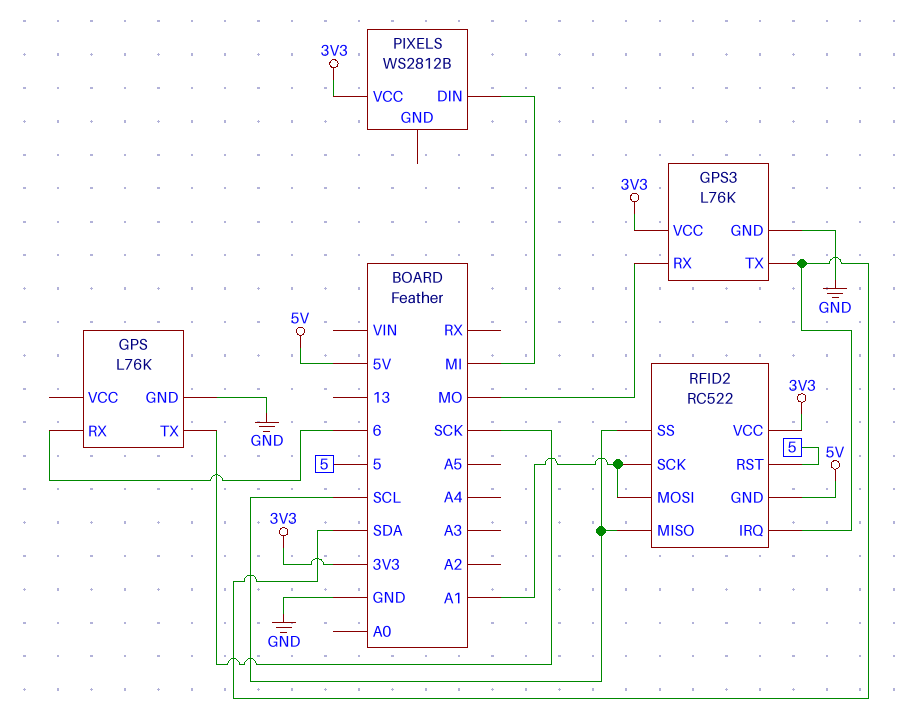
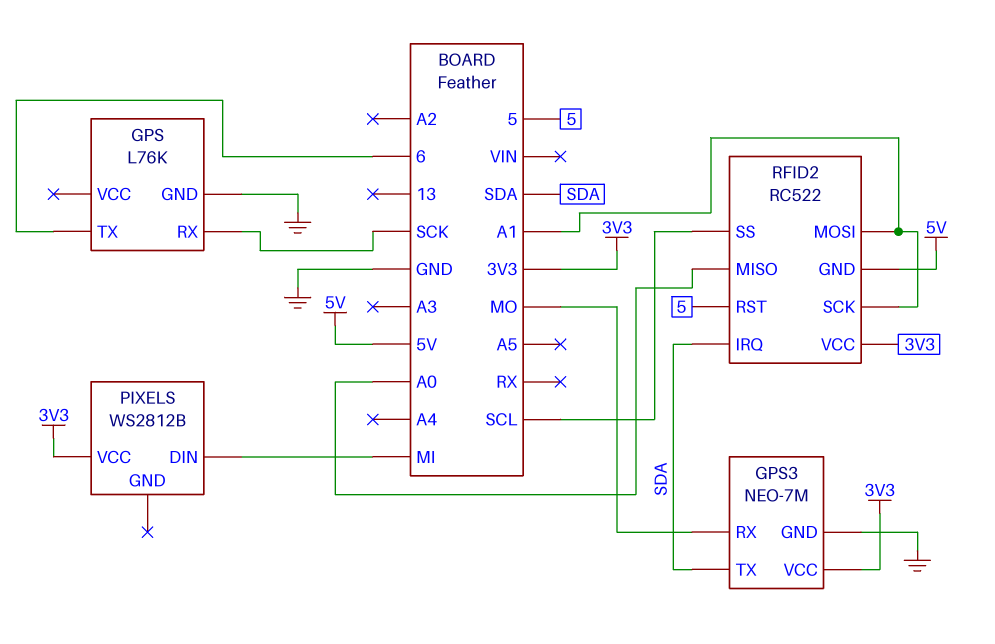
GPS pin RX: 6 -> SCK
GPS pin TX: SCK -> 6
GPS3: L76K -> NEO-7M
RFID2 pin MISO: SCL -> A0

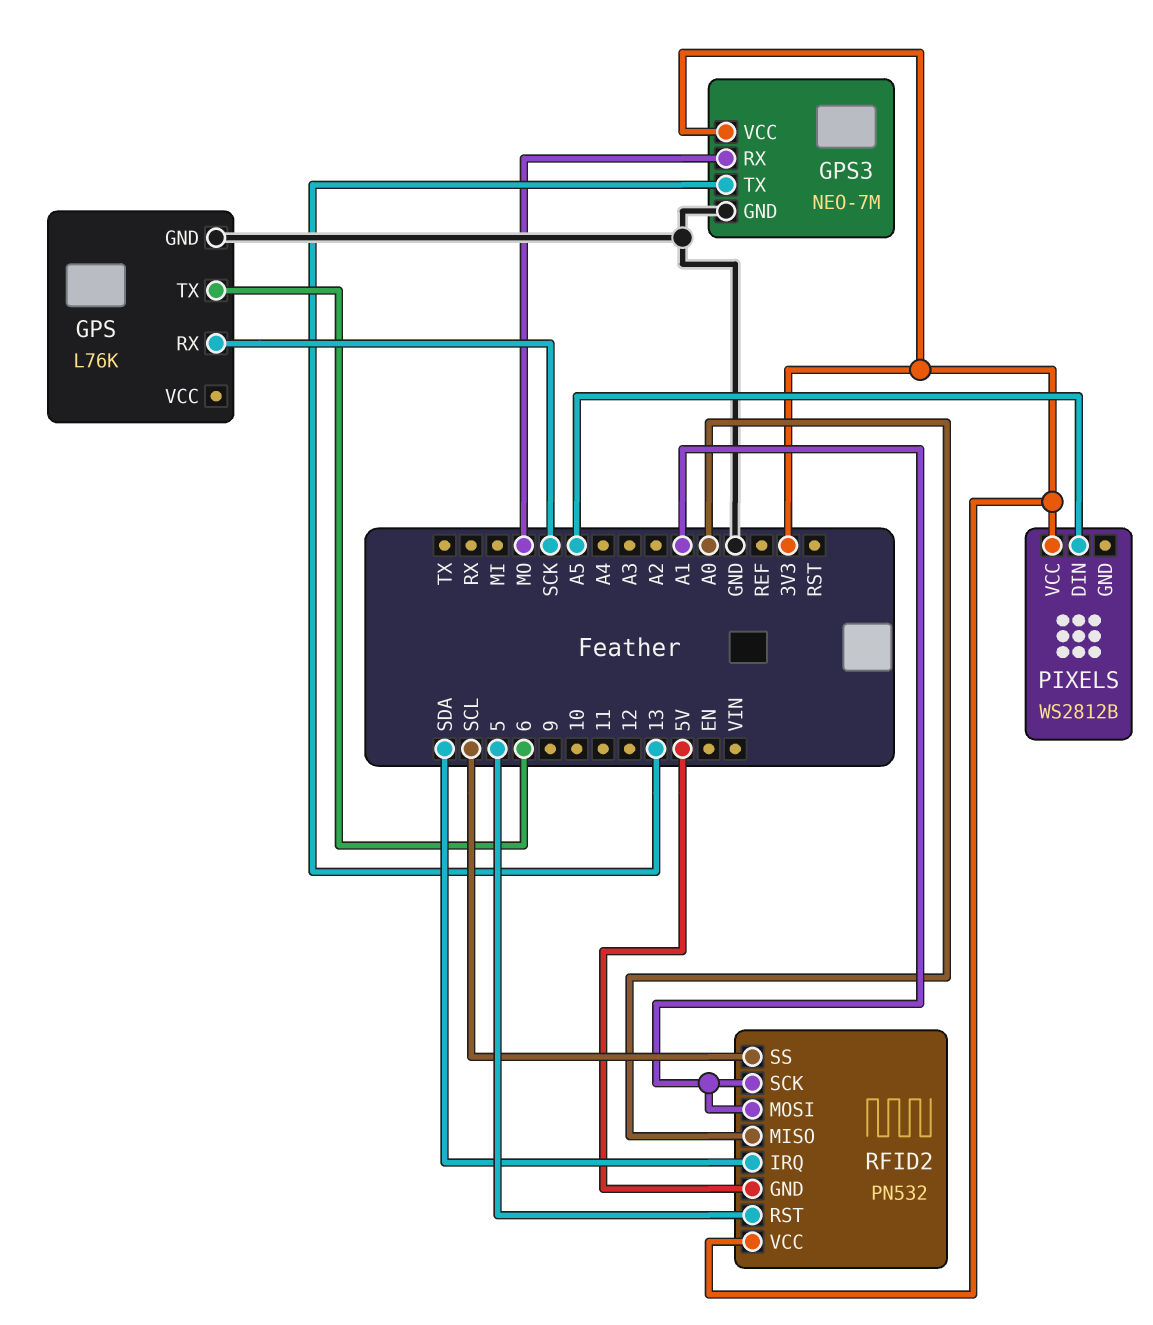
GPS3 pin TX: SDA -> 13
PIXELS pin DIN: MI -> A5
RFID2: RC522 -> PN532

